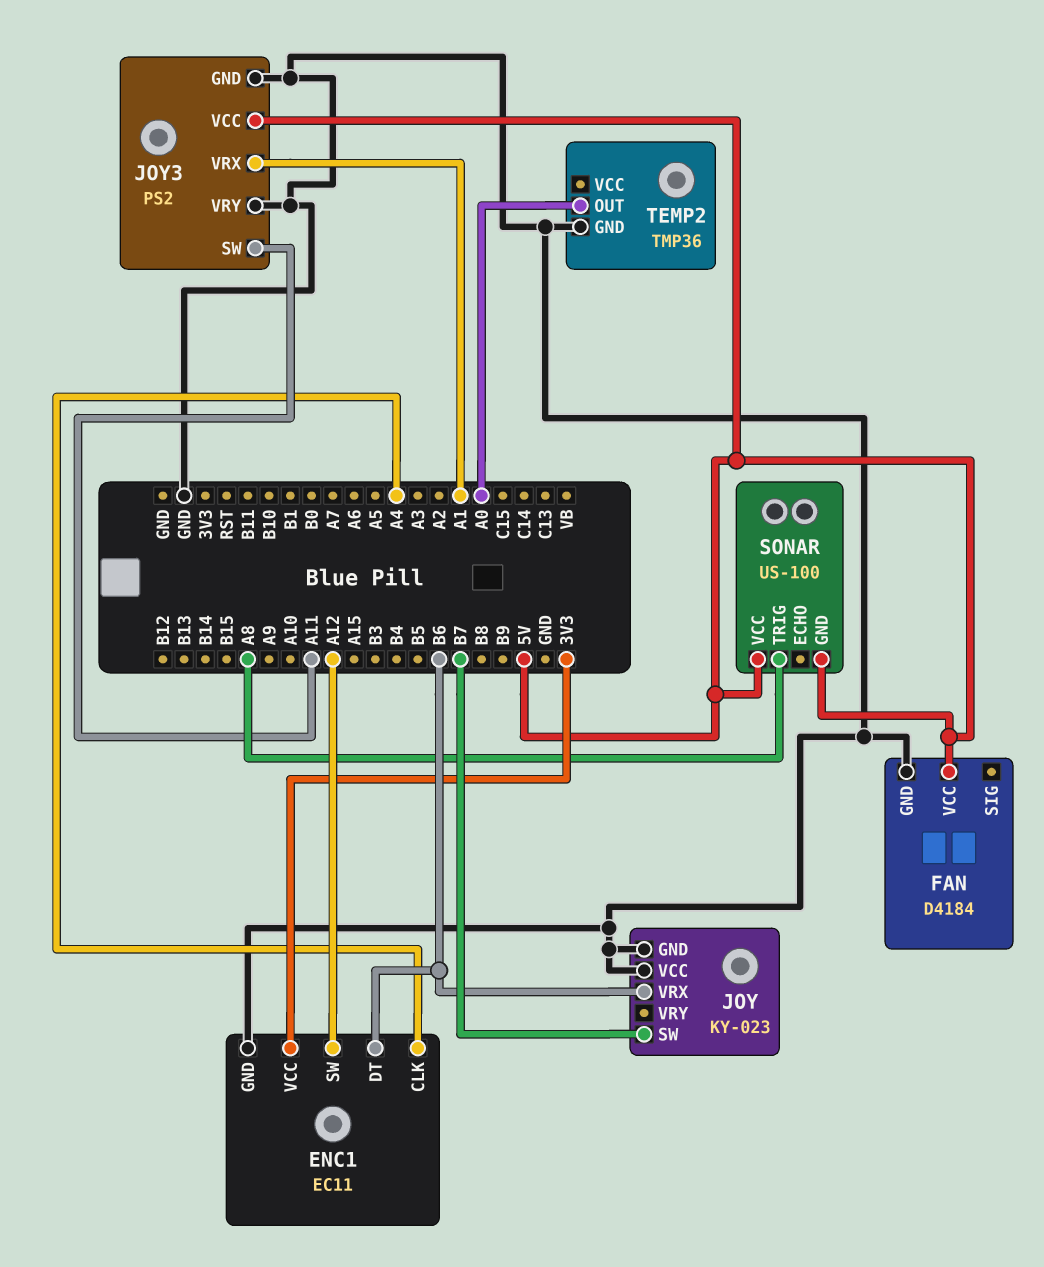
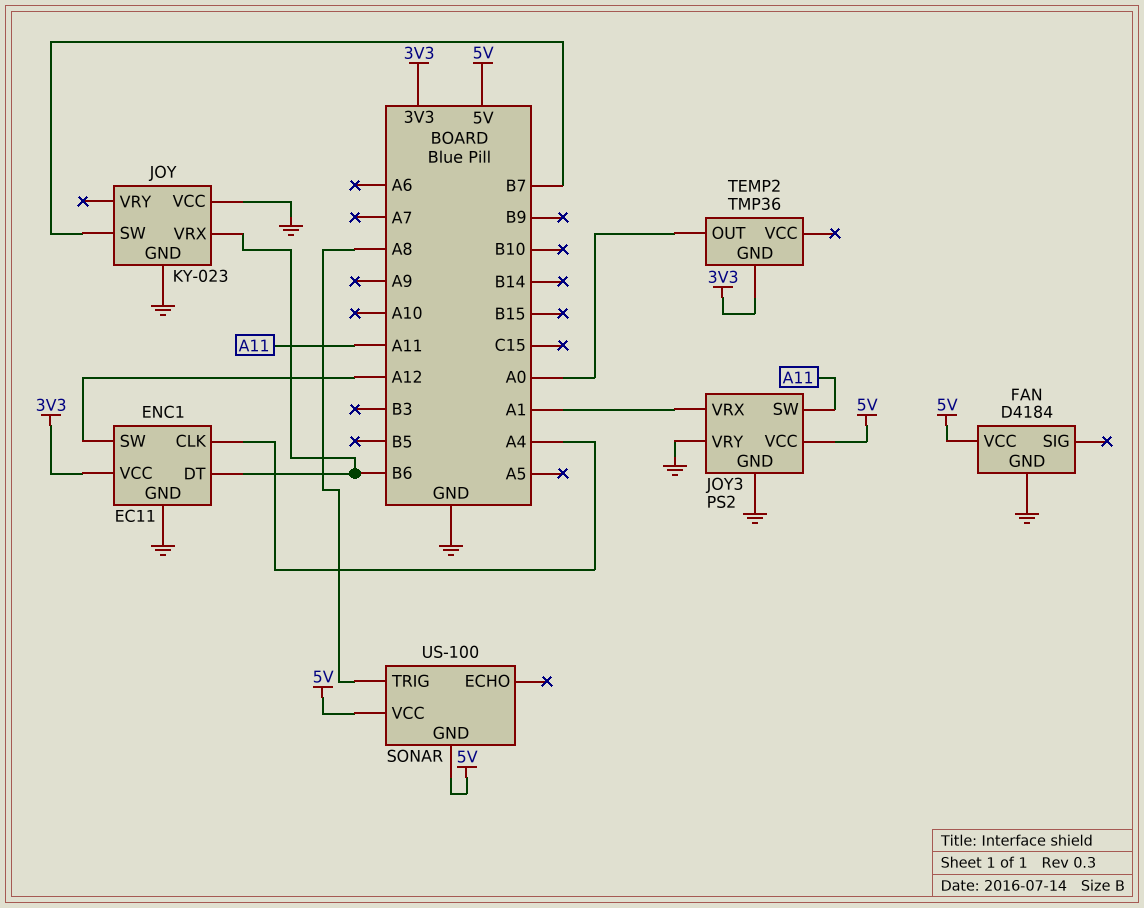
TEMP2 pin GND: GND -> 3V3

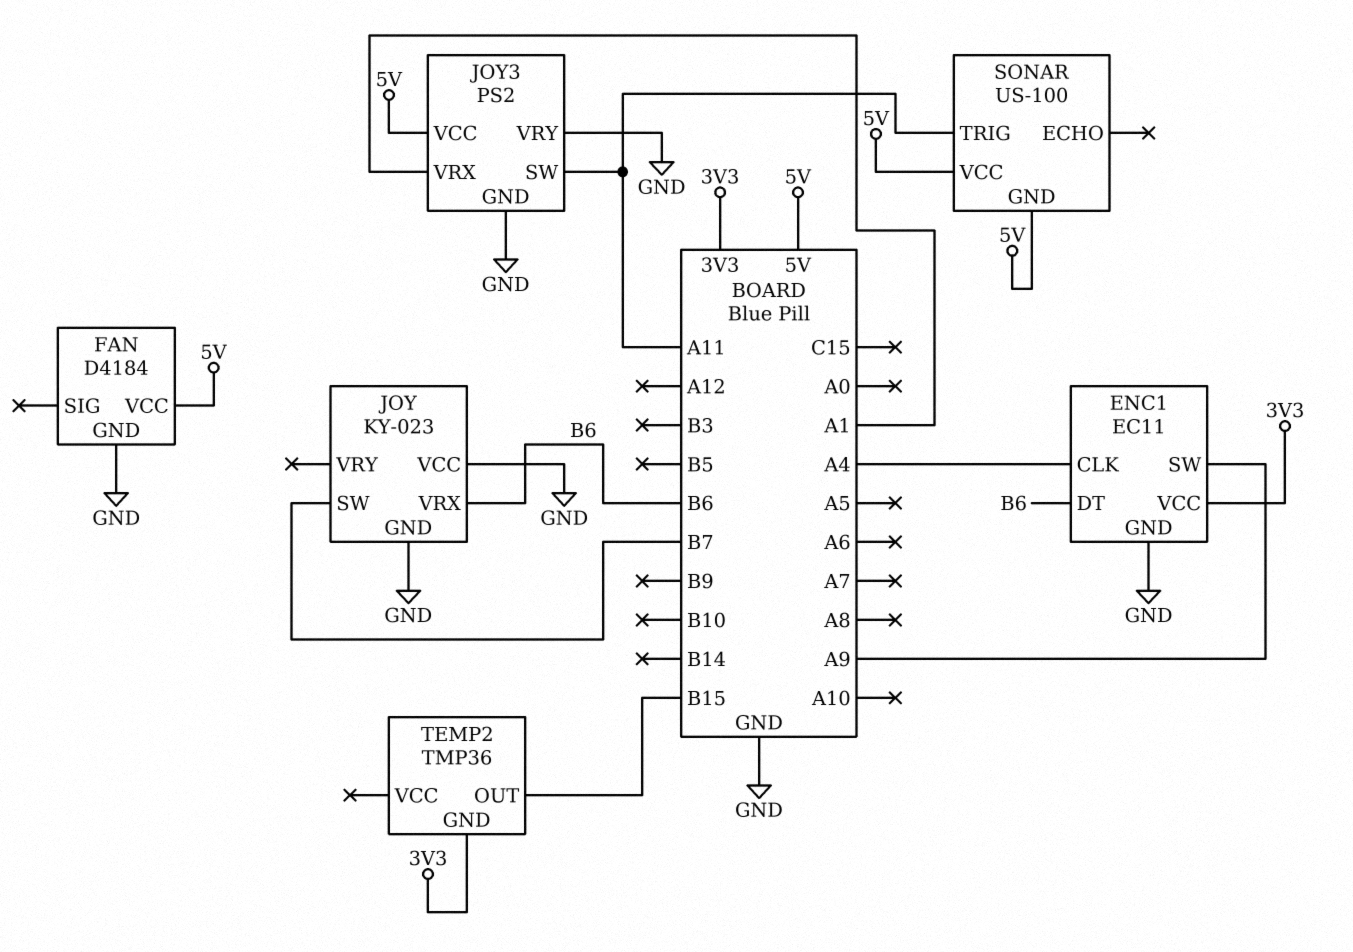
ENC1 pin SW: A12 -> A9
SONAR pin TRIG: A8 -> A11
TEMP2 pin OUT: A0 -> B15

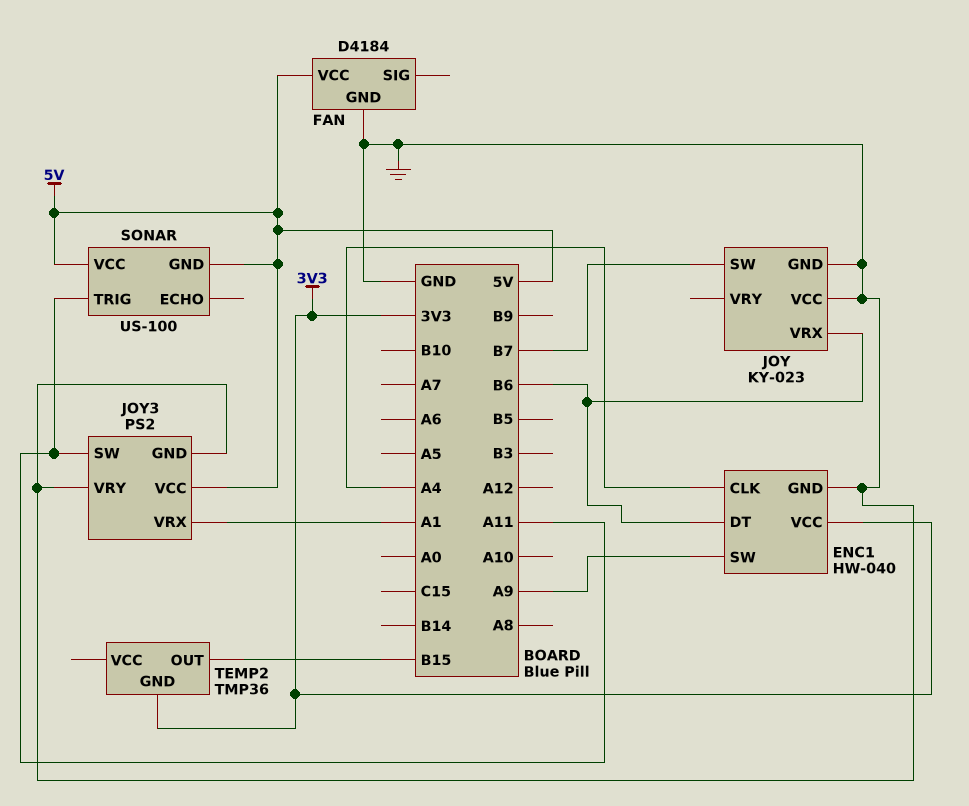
ENC1: EC11 -> HW-040

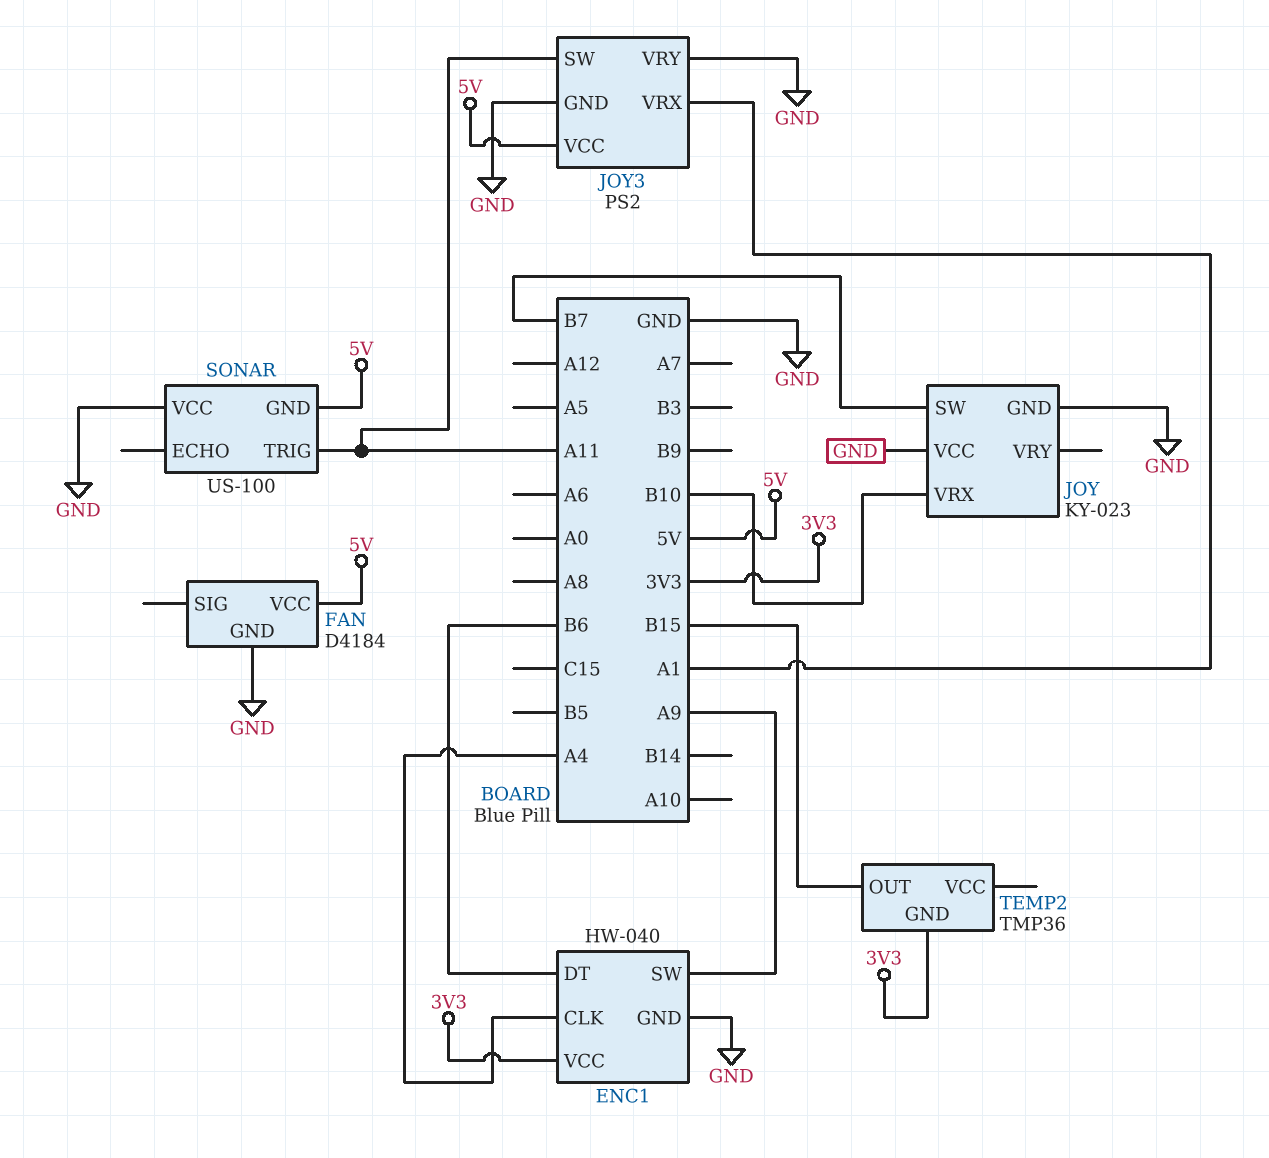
JOY pin VRX: B6 -> B10
SONAR pin VCC: 5V -> GND

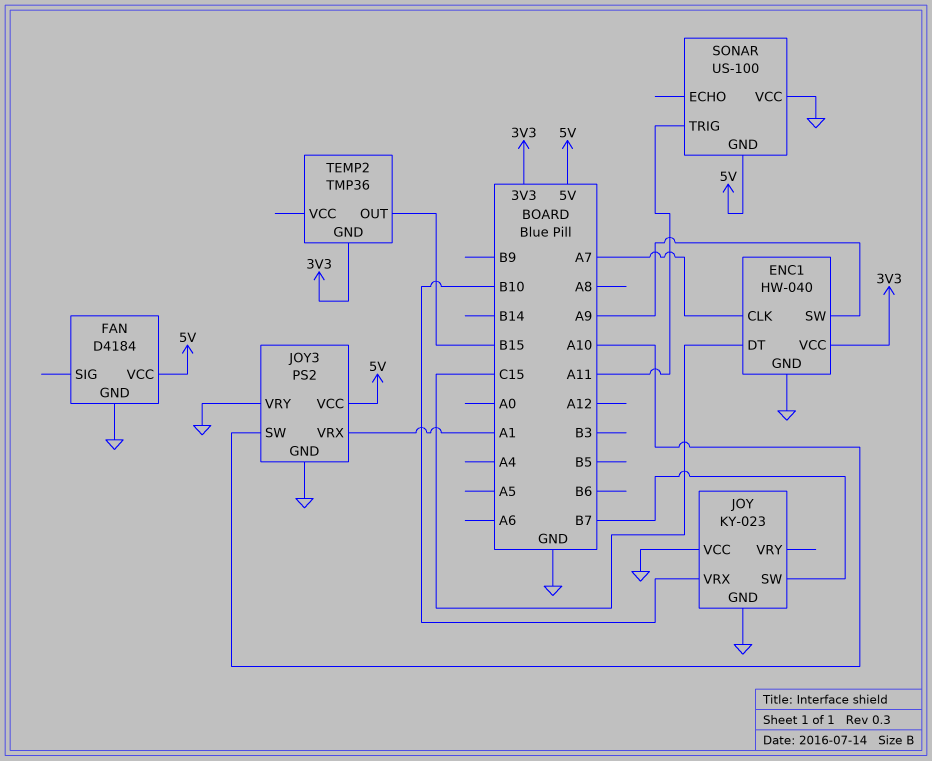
ENC1 pin CLK: A4 -> A7
ENC1 pin DT: B6 -> C15
JOY3 pin SW: A11 -> A10

